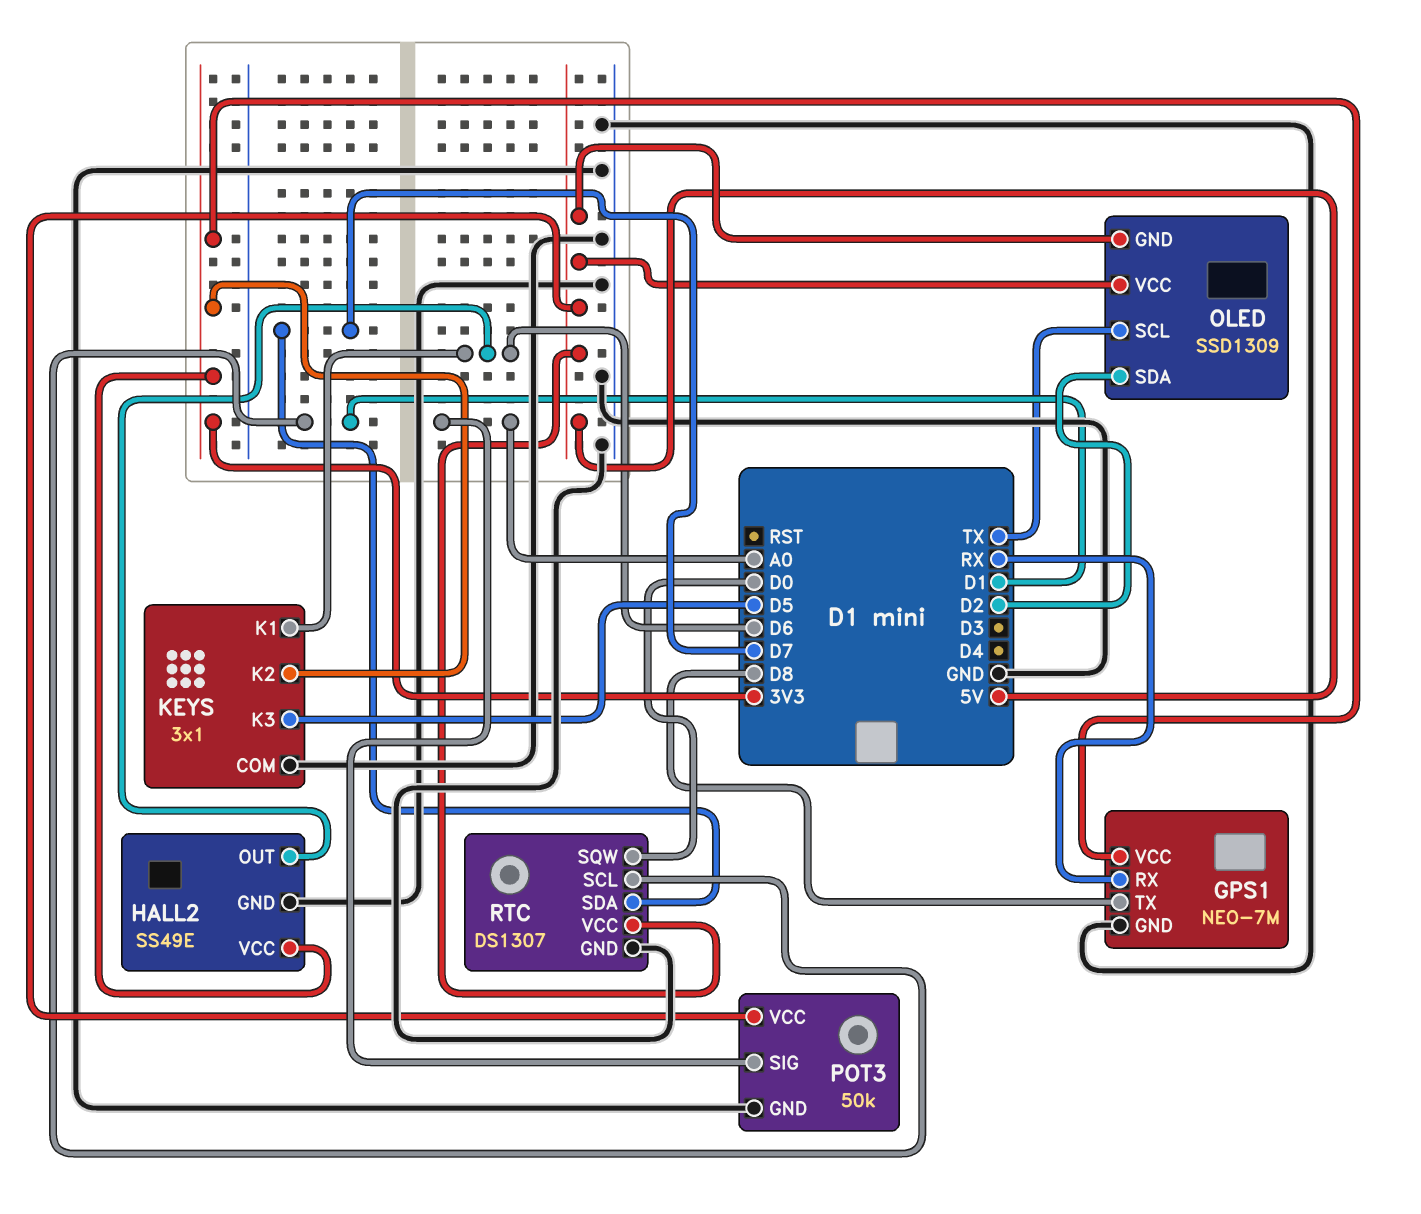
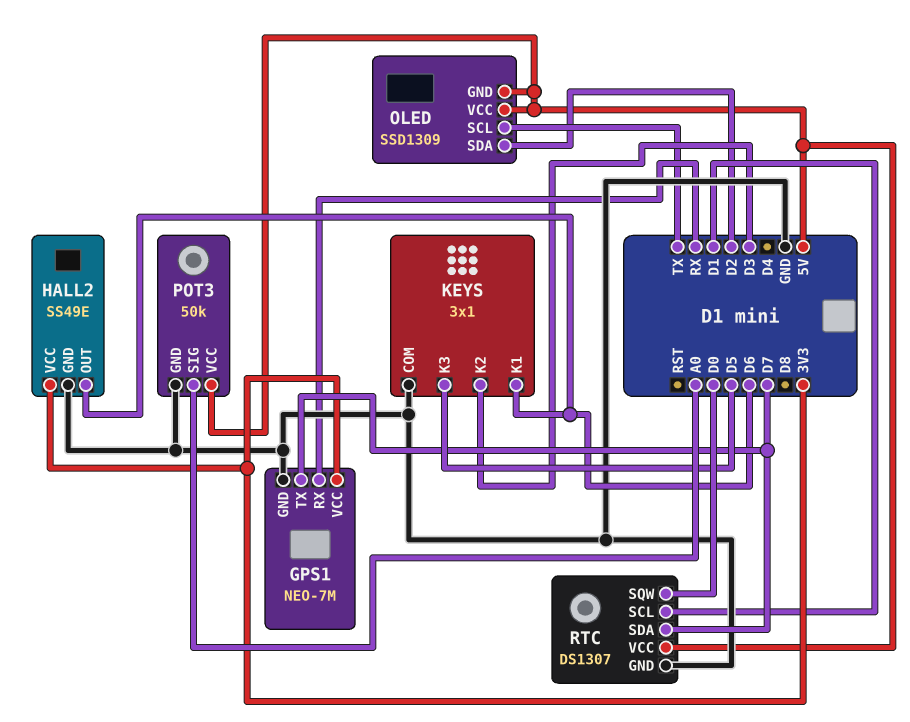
GPS1 pin TX: D8 -> D7
KEYS pin K2: 3V3 -> D3

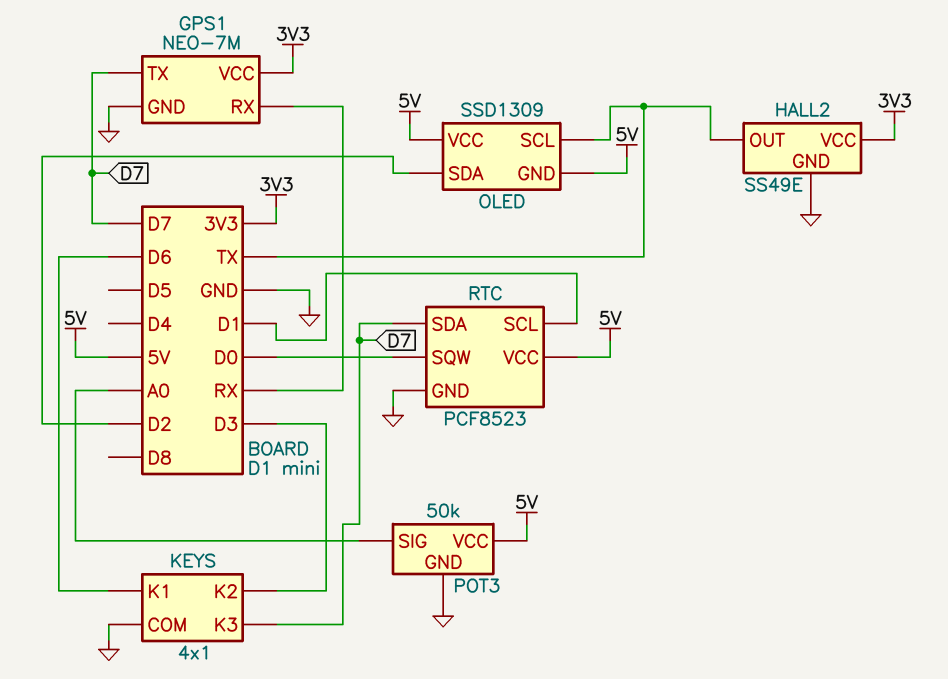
HALL2 pin OUT: D6 -> TX
KEYS: 3x1 -> 4x1
KEYS pin K3: D5 -> D7
RTC: DS1307 -> PCF8523

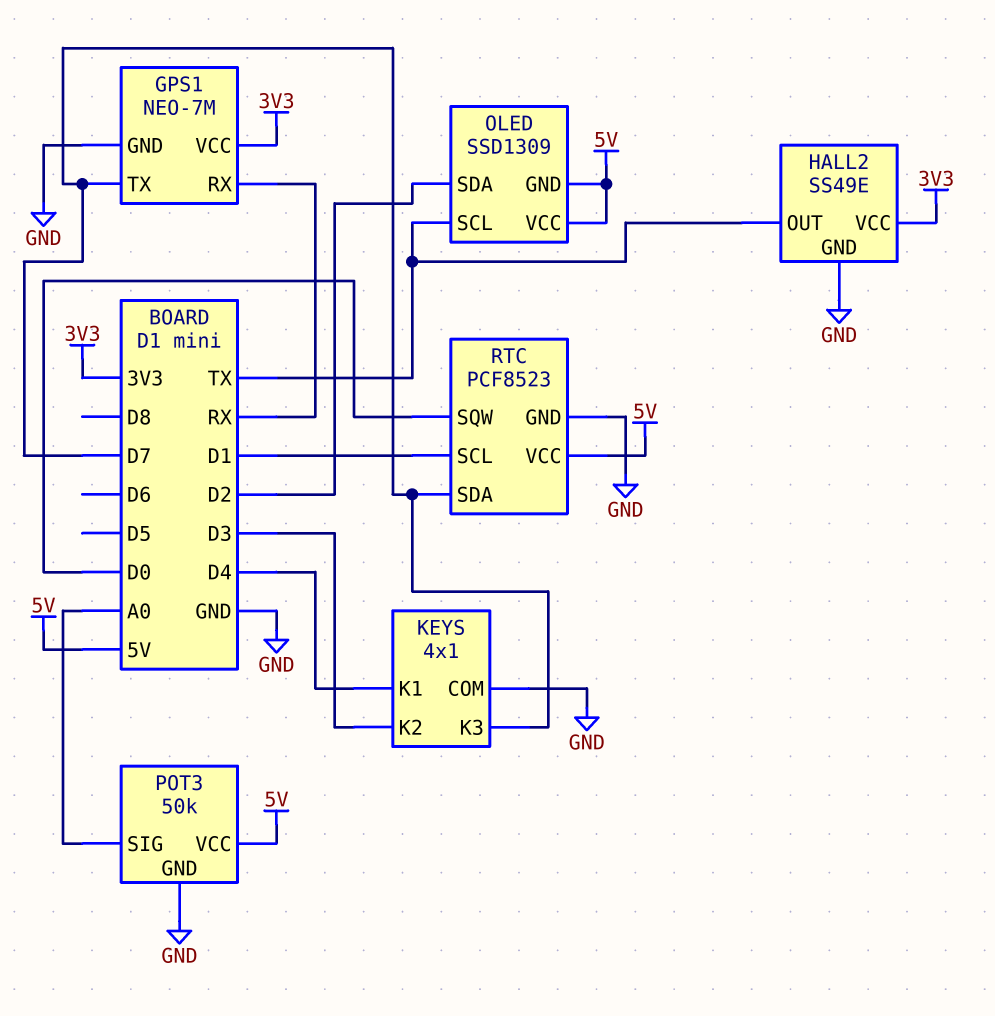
KEYS pin K1: D6 -> D4

